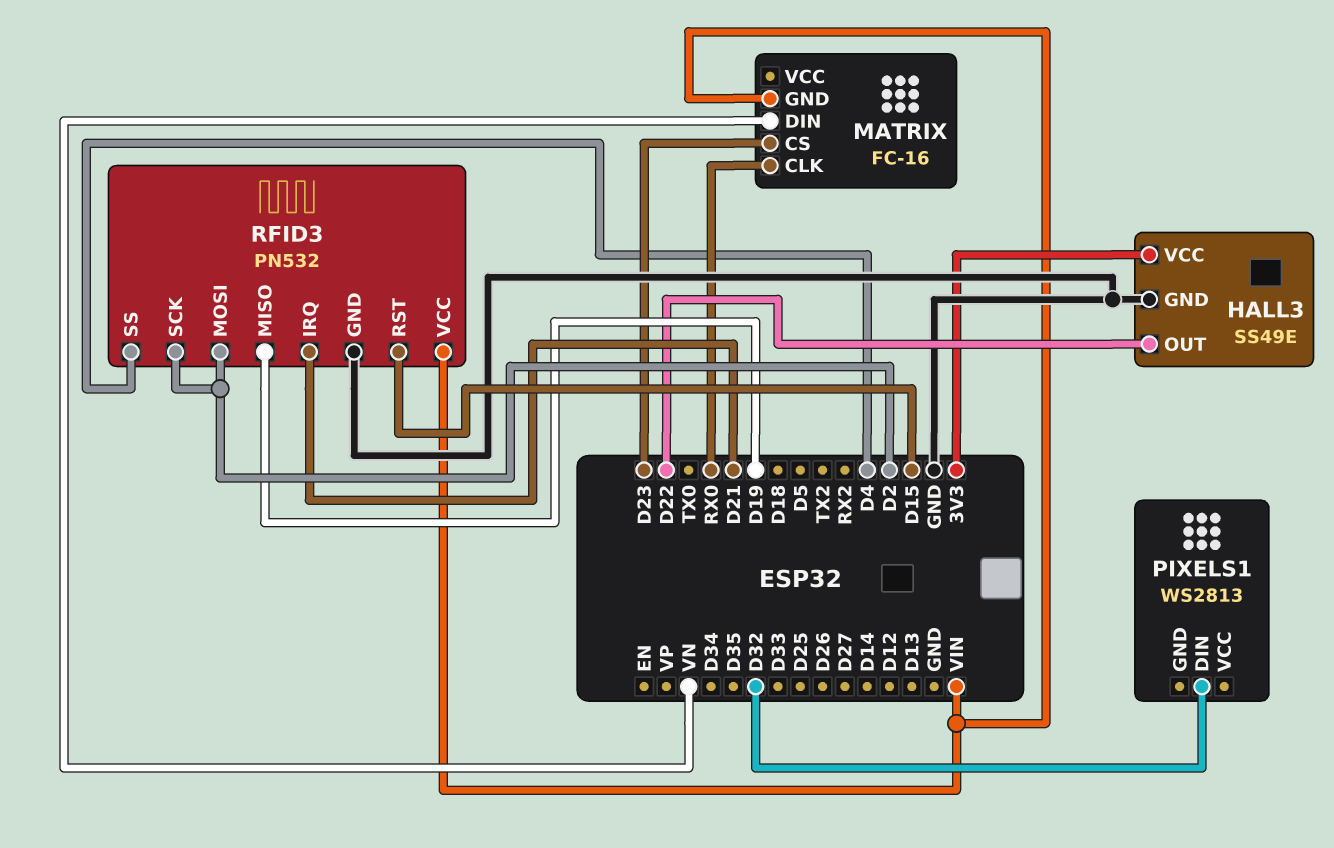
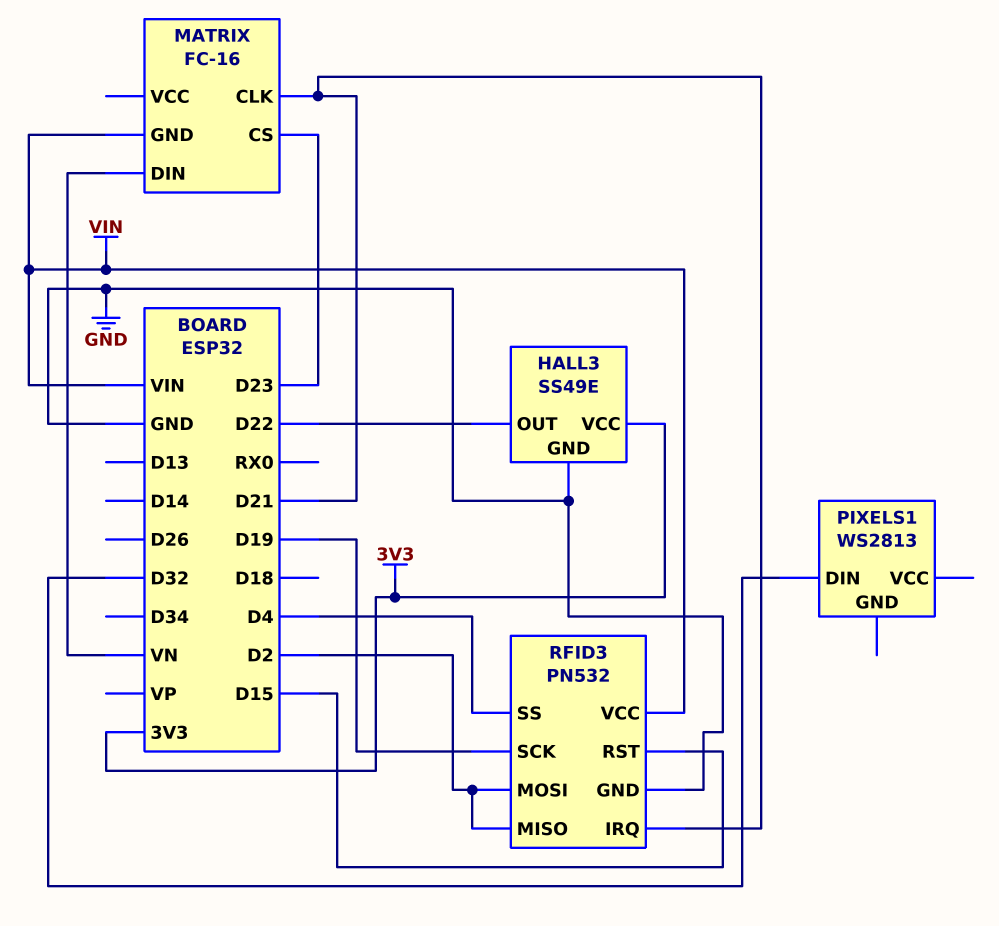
MATRIX pin CLK: RX0 -> D21
RFID3 pin MISO: D19 -> D2
RFID3 pin SCK: D2 -> D19

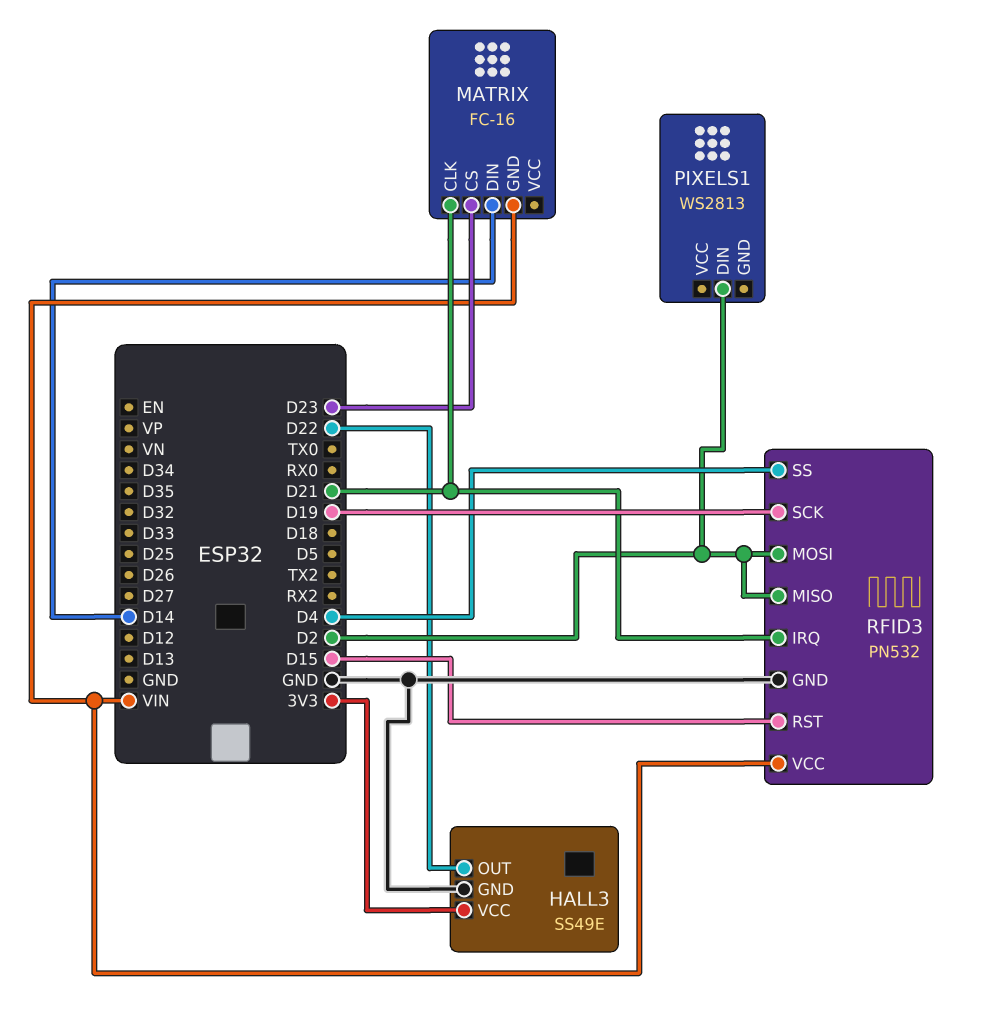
MATRIX pin DIN: VN -> D14
PIXELS1 pin DIN: D32 -> D2

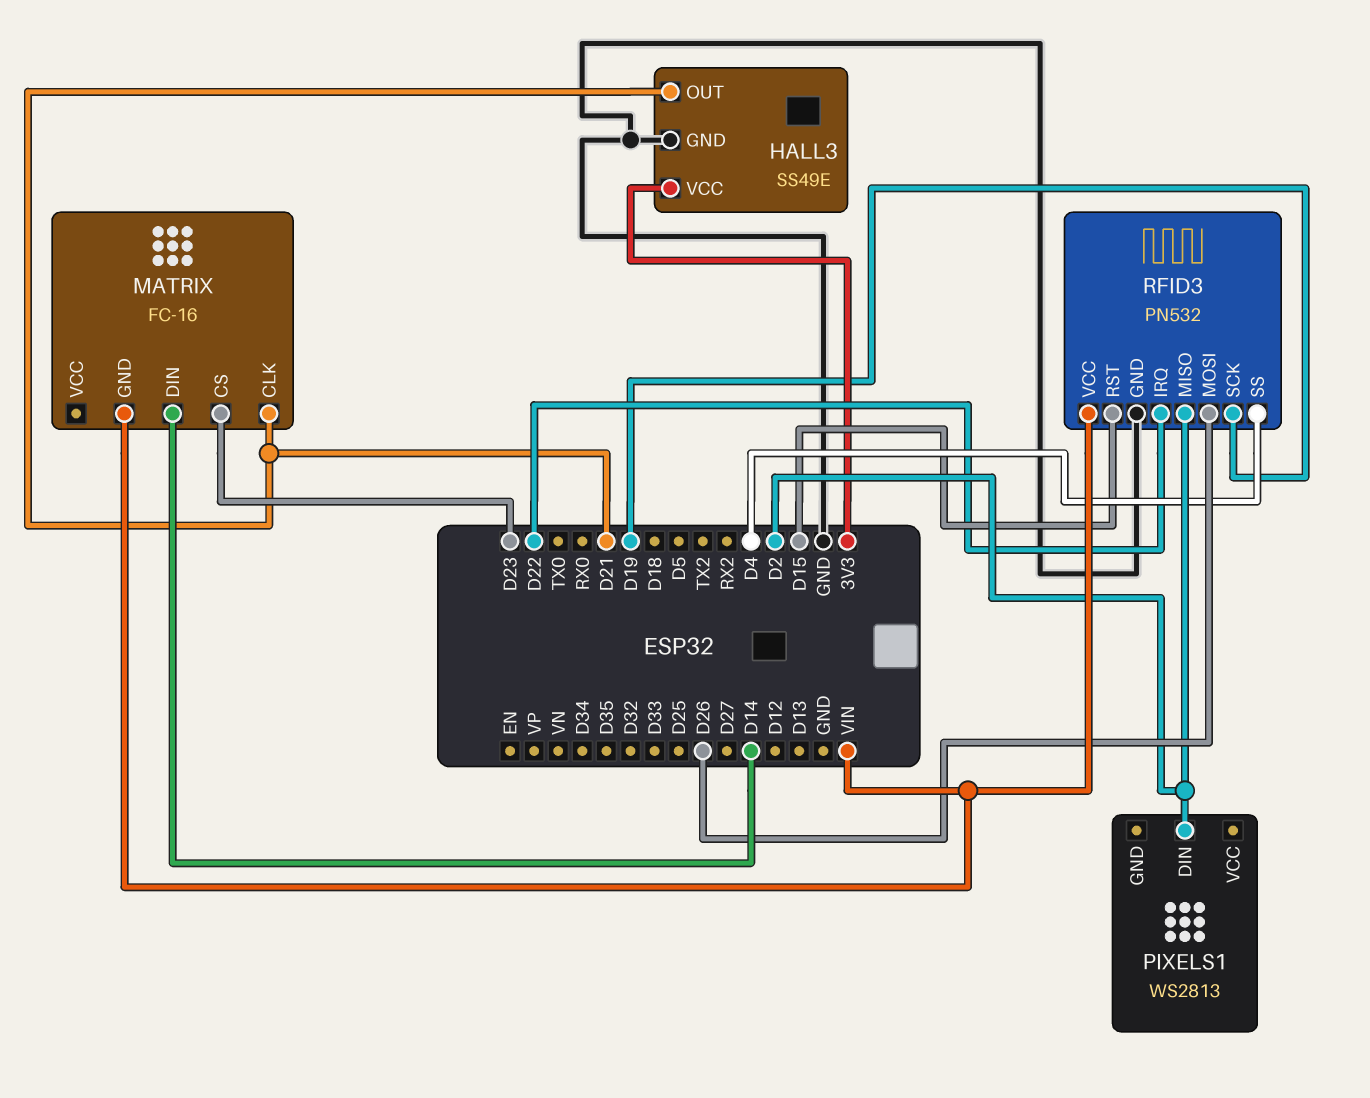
HALL3 pin OUT: D22 -> D21
RFID3 pin IRQ: D21 -> D22
RFID3 pin MOSI: D2 -> D26

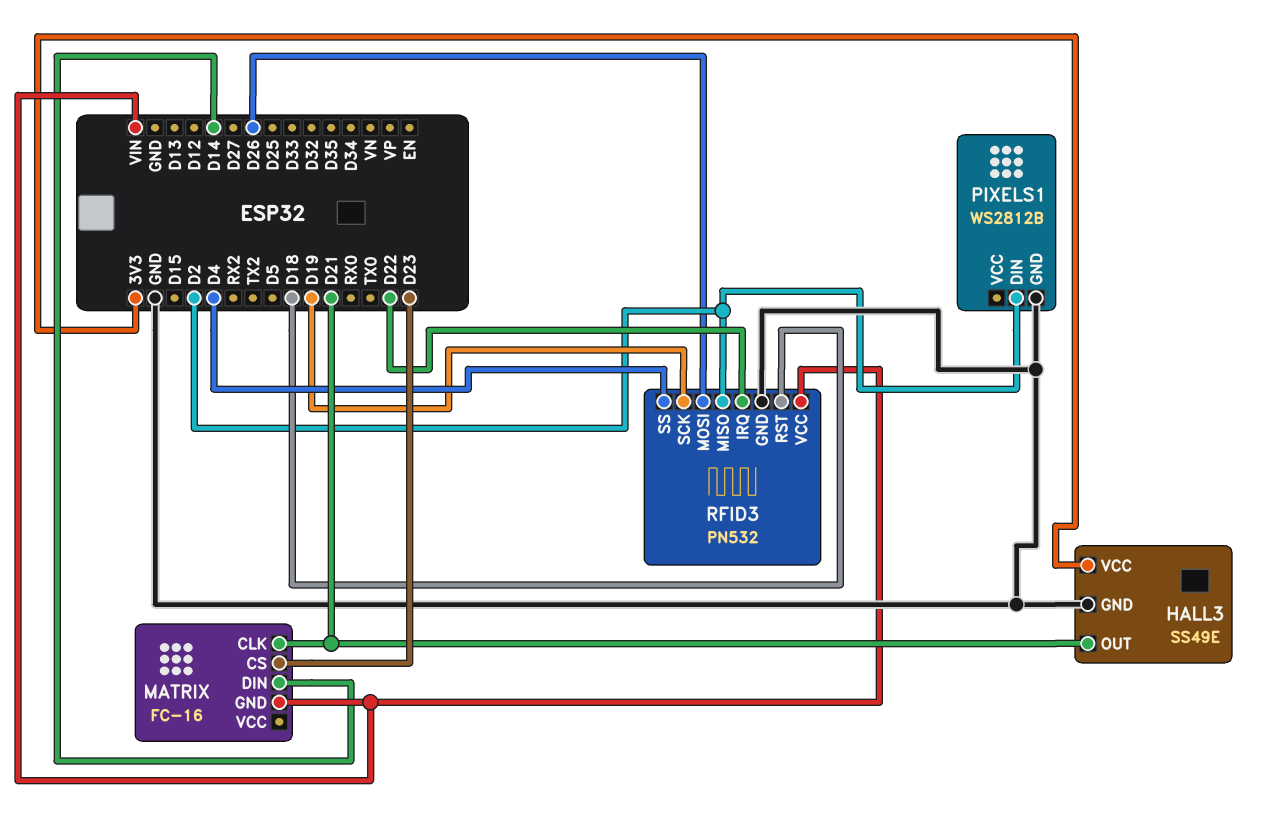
PIXELS1: WS2813 -> WS2812B
PIXELS1 pin GND: none -> GND
RFID3 pin RST: D15 -> D18

